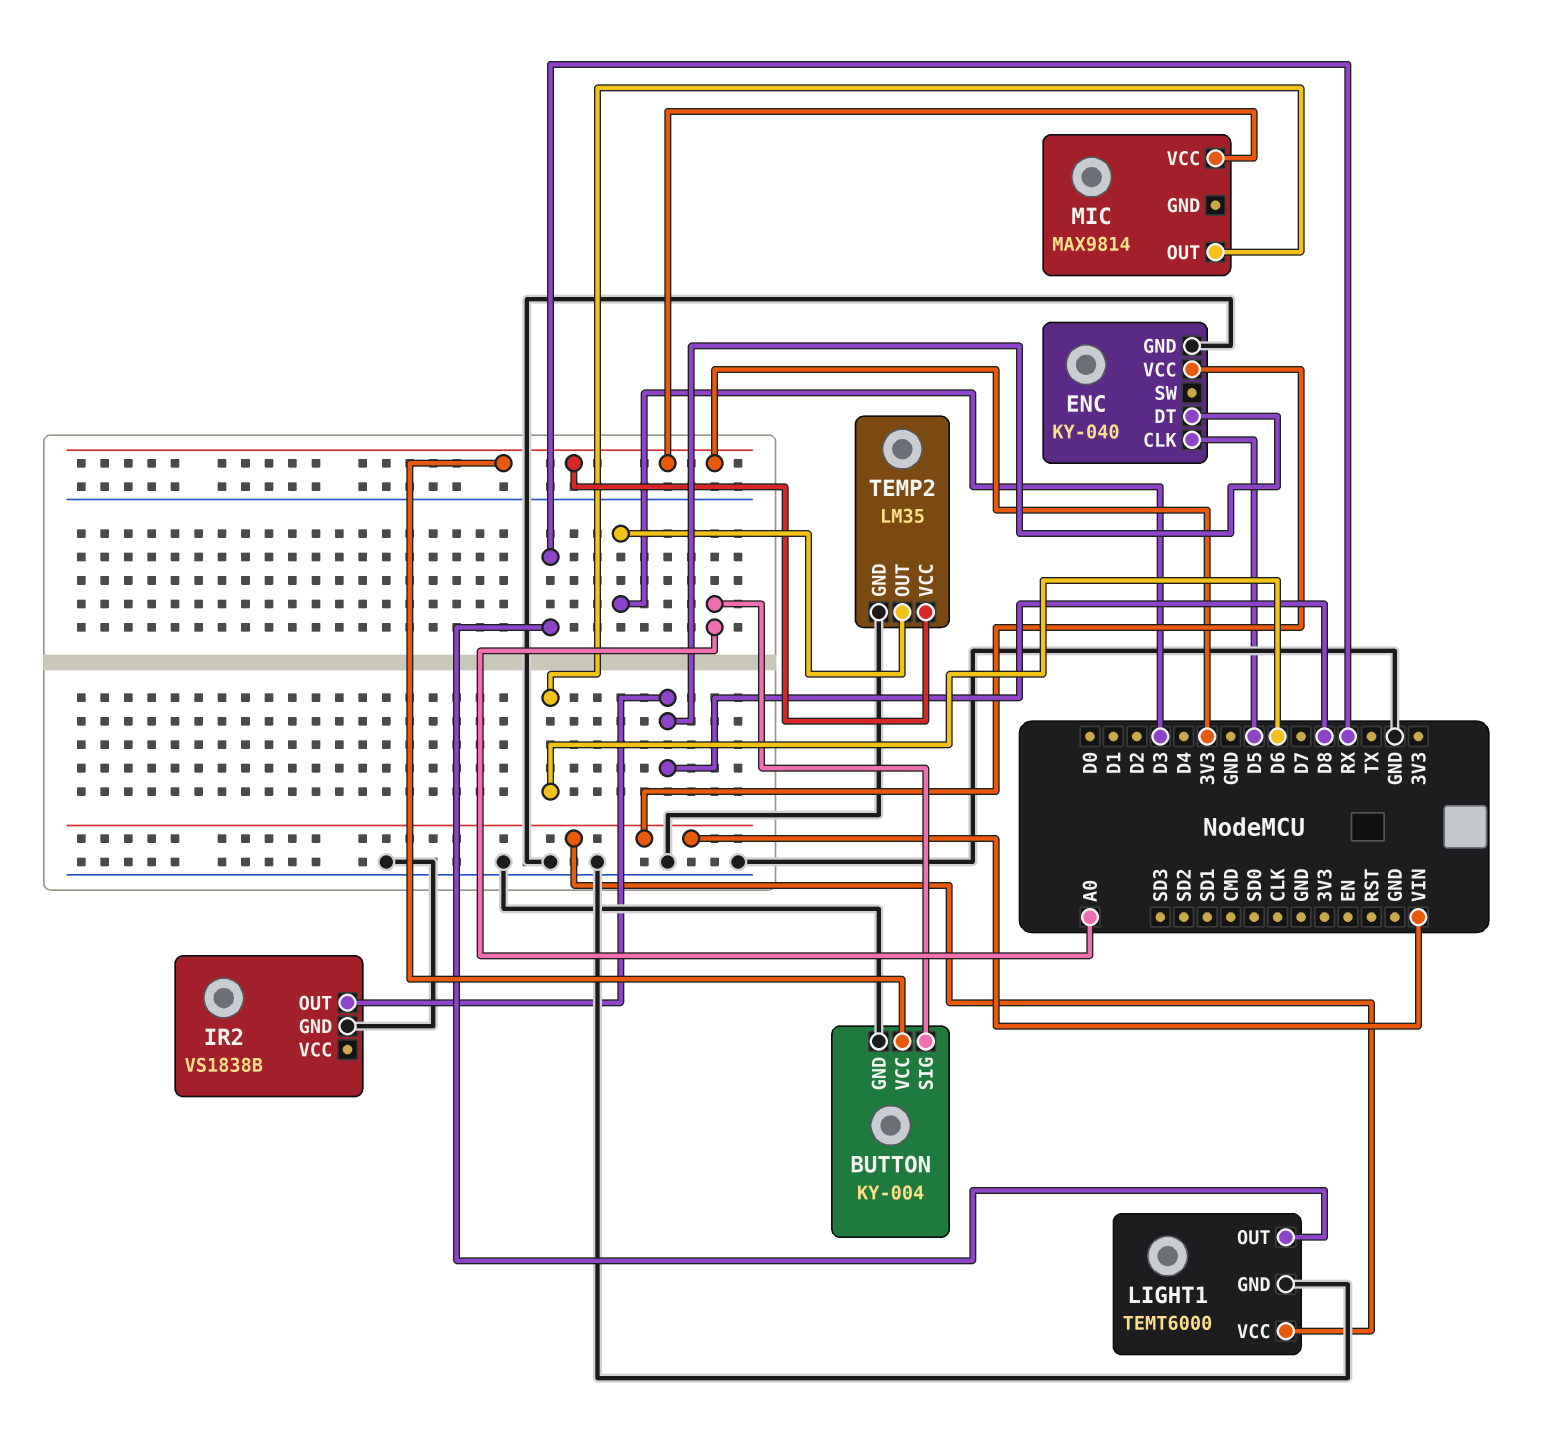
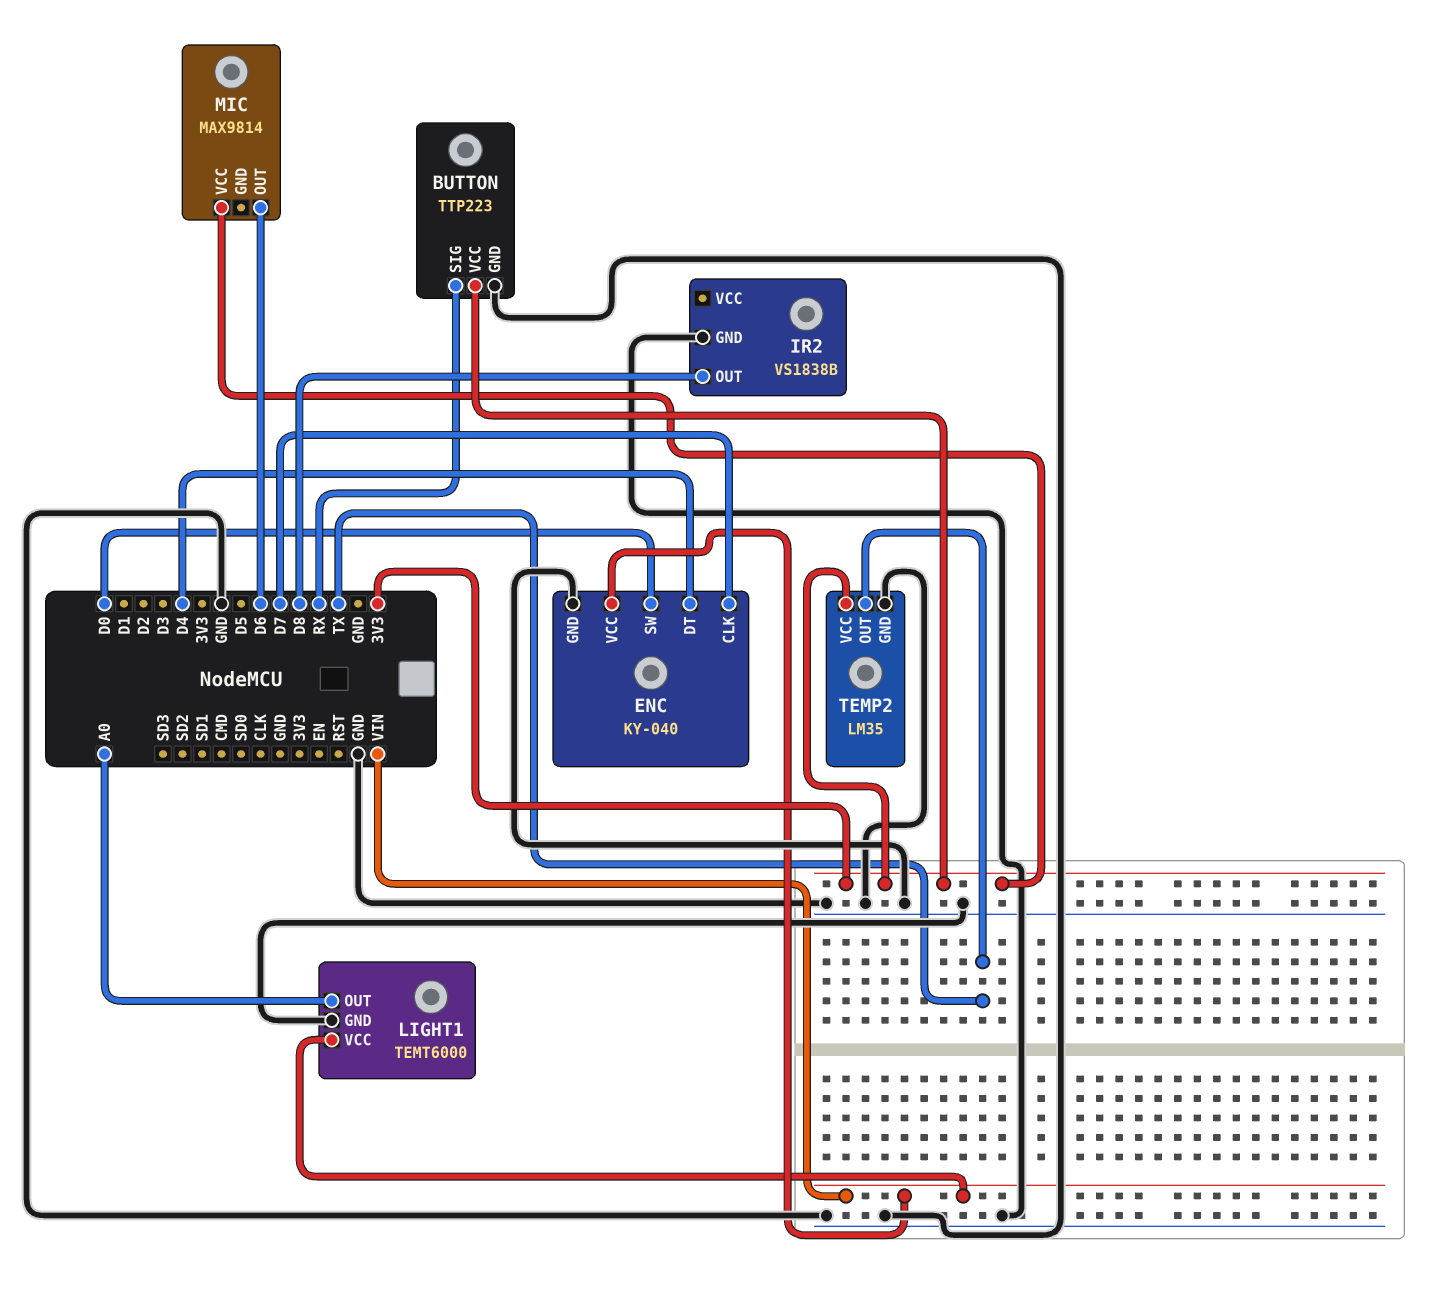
BUTTON: KY-004 -> TTP223
BUTTON pin SIG: A0 -> RX
ENC pin CLK: D5 -> D7
ENC pin DT: D8 -> D4
ENC pin SW: none -> D0
LIGHT1 pin OUT: RX -> A0
TEMP2 pin OUT: D3 -> TX

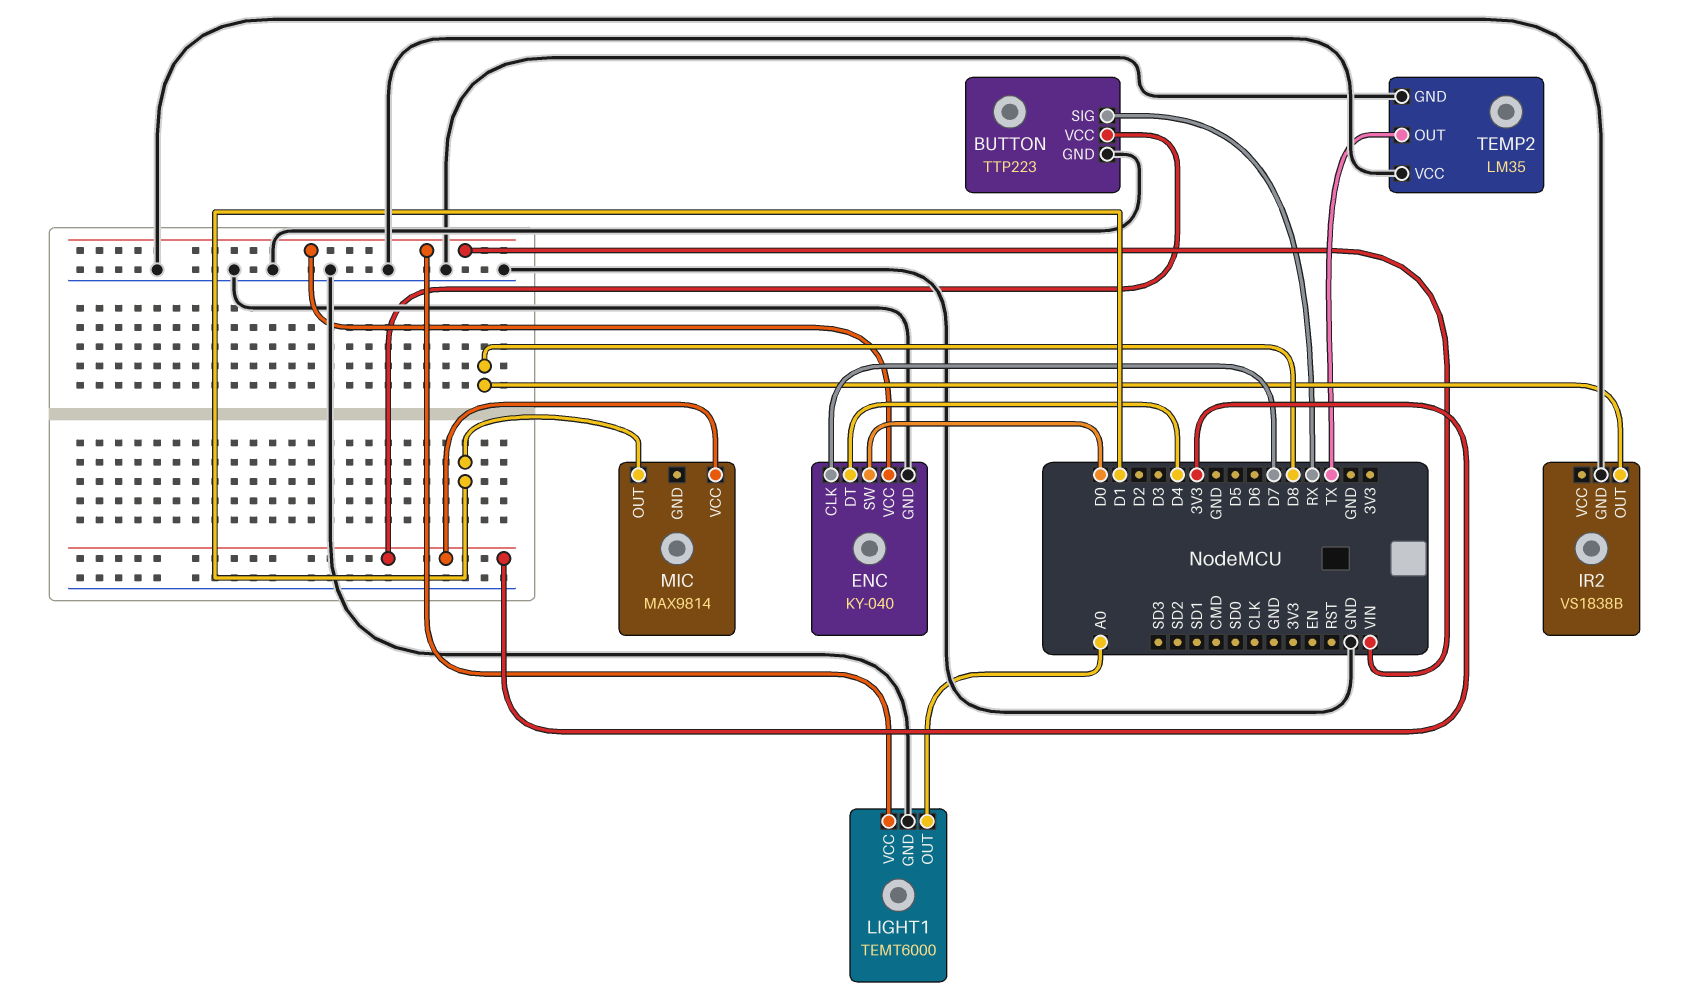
MIC pin OUT: D6 -> D1
TEMP2 pin VCC: 3V3 -> GND

